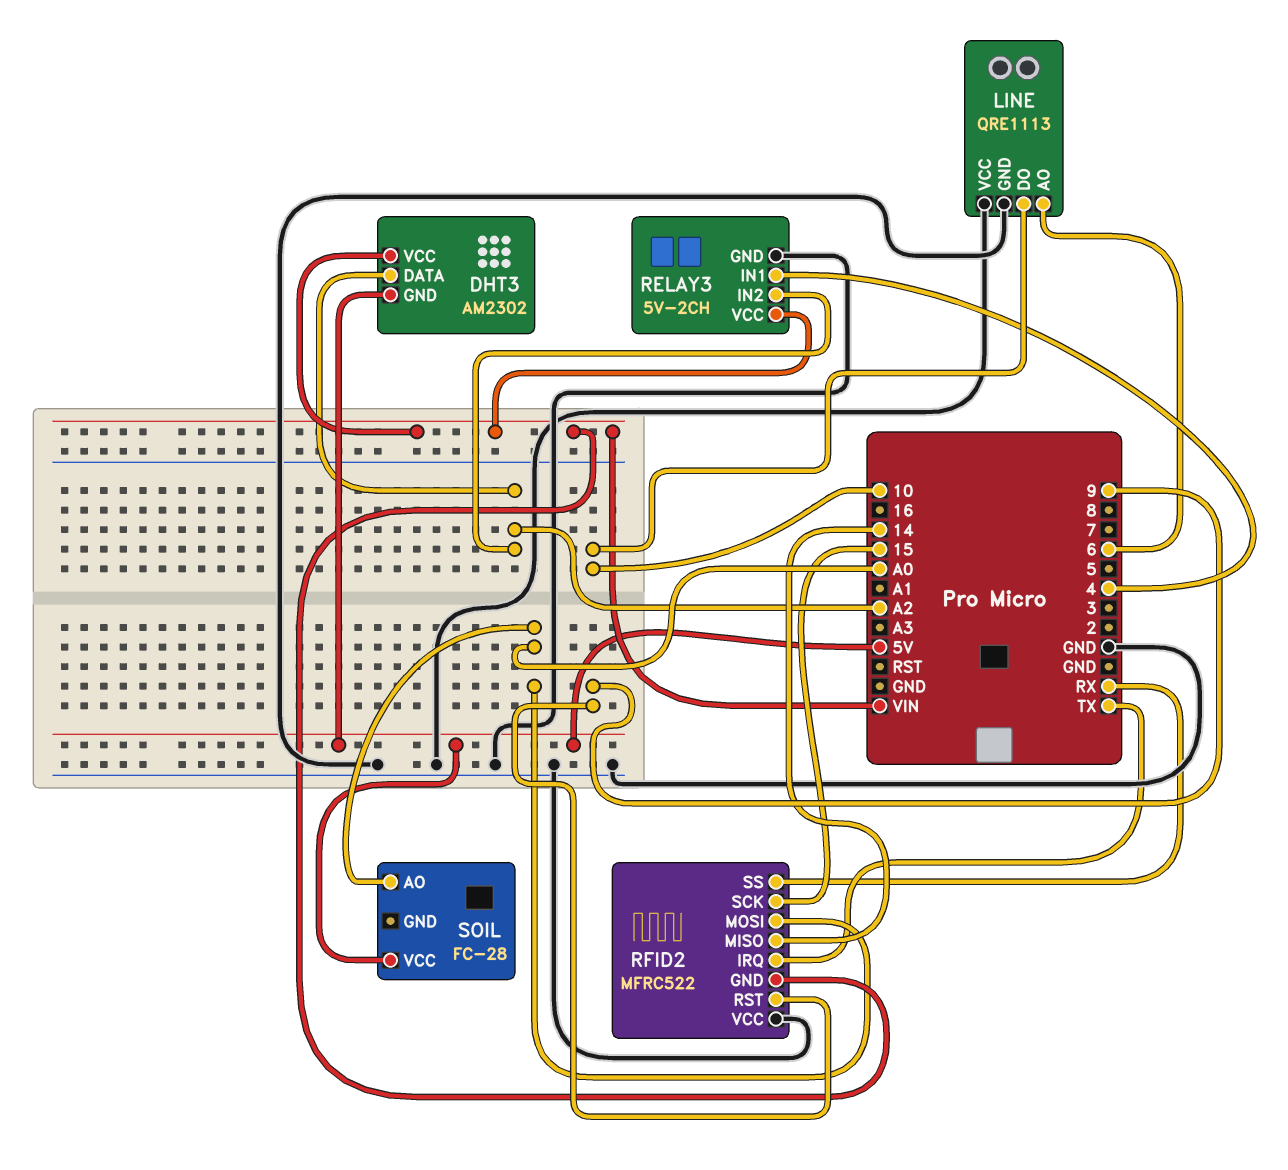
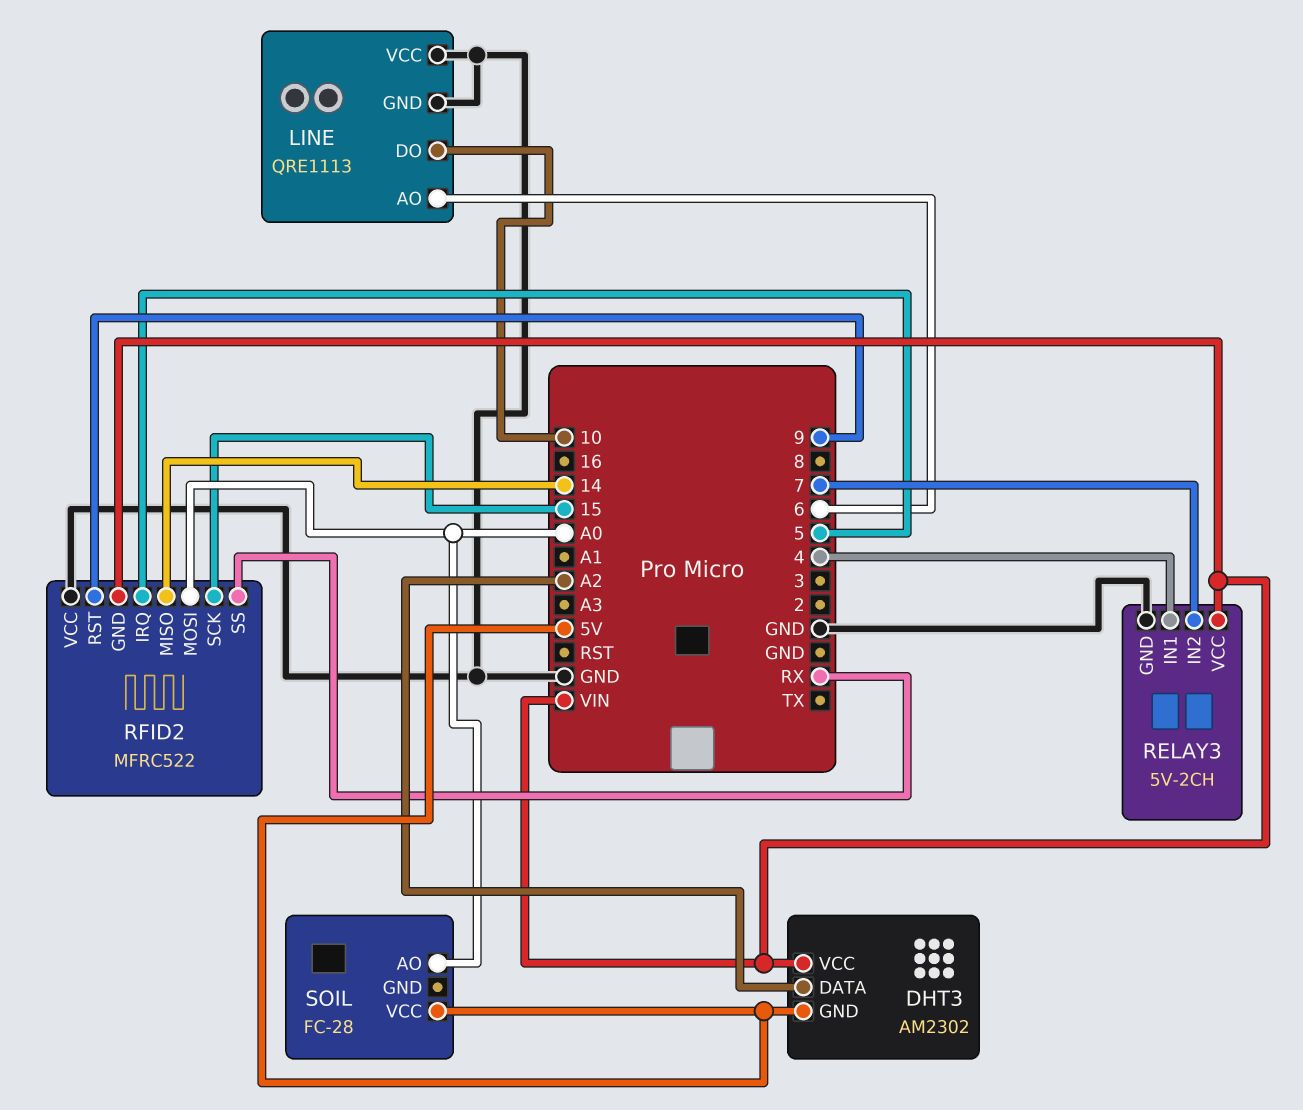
RELAY3 pin IN2: A2 -> 7
RFID2 pin IRQ: TX -> 5

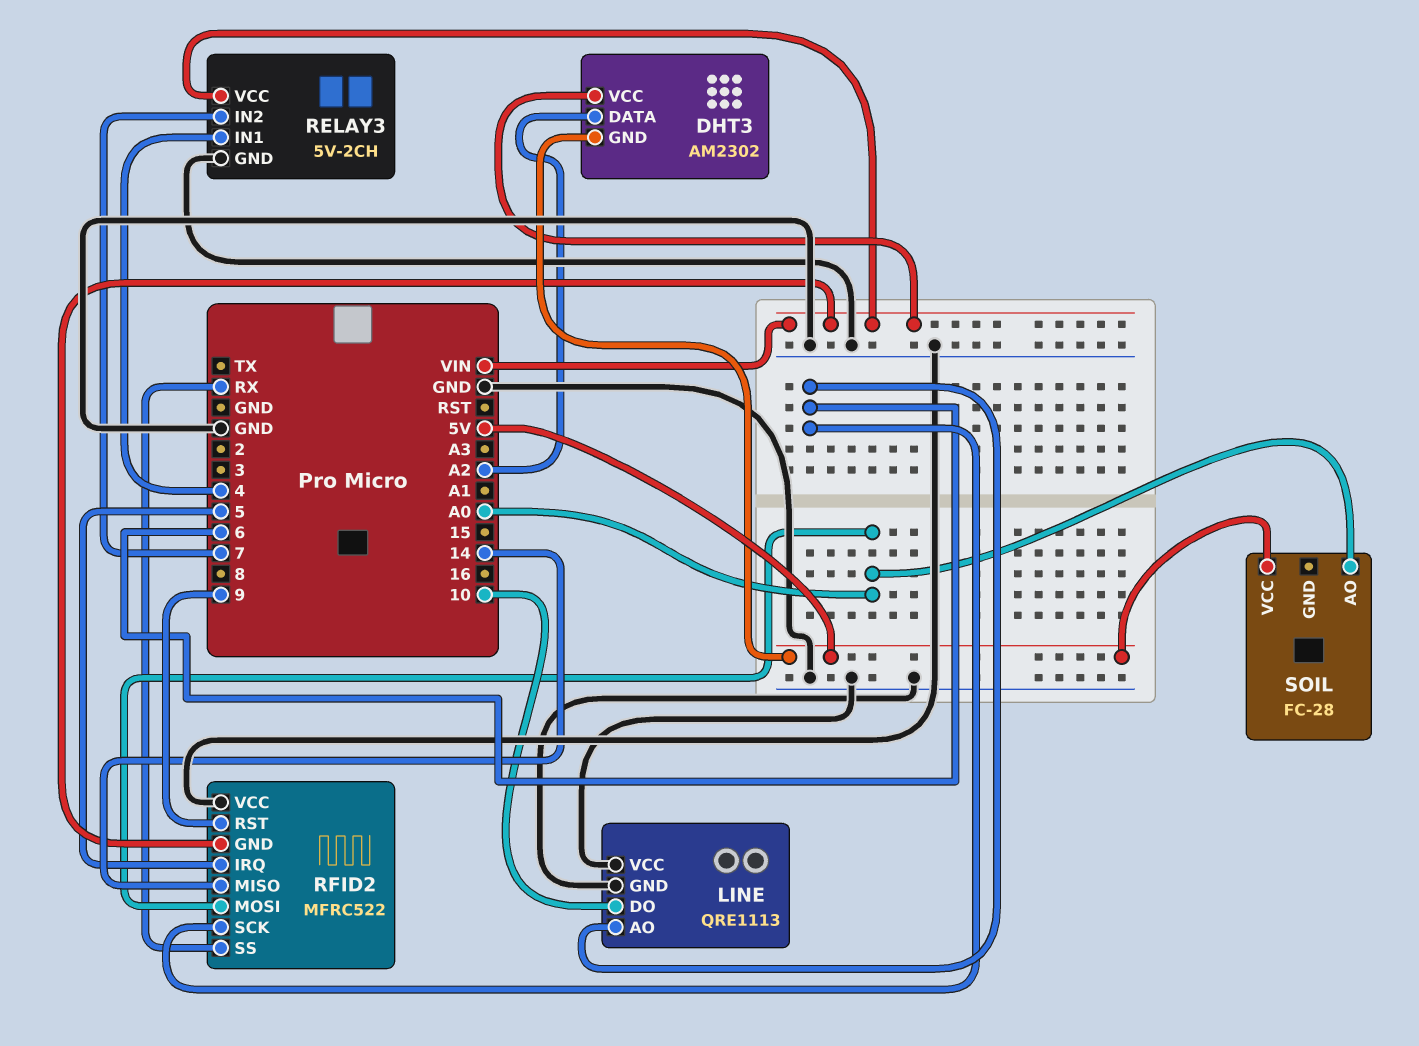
RFID2 pin SCK: 15 -> 6

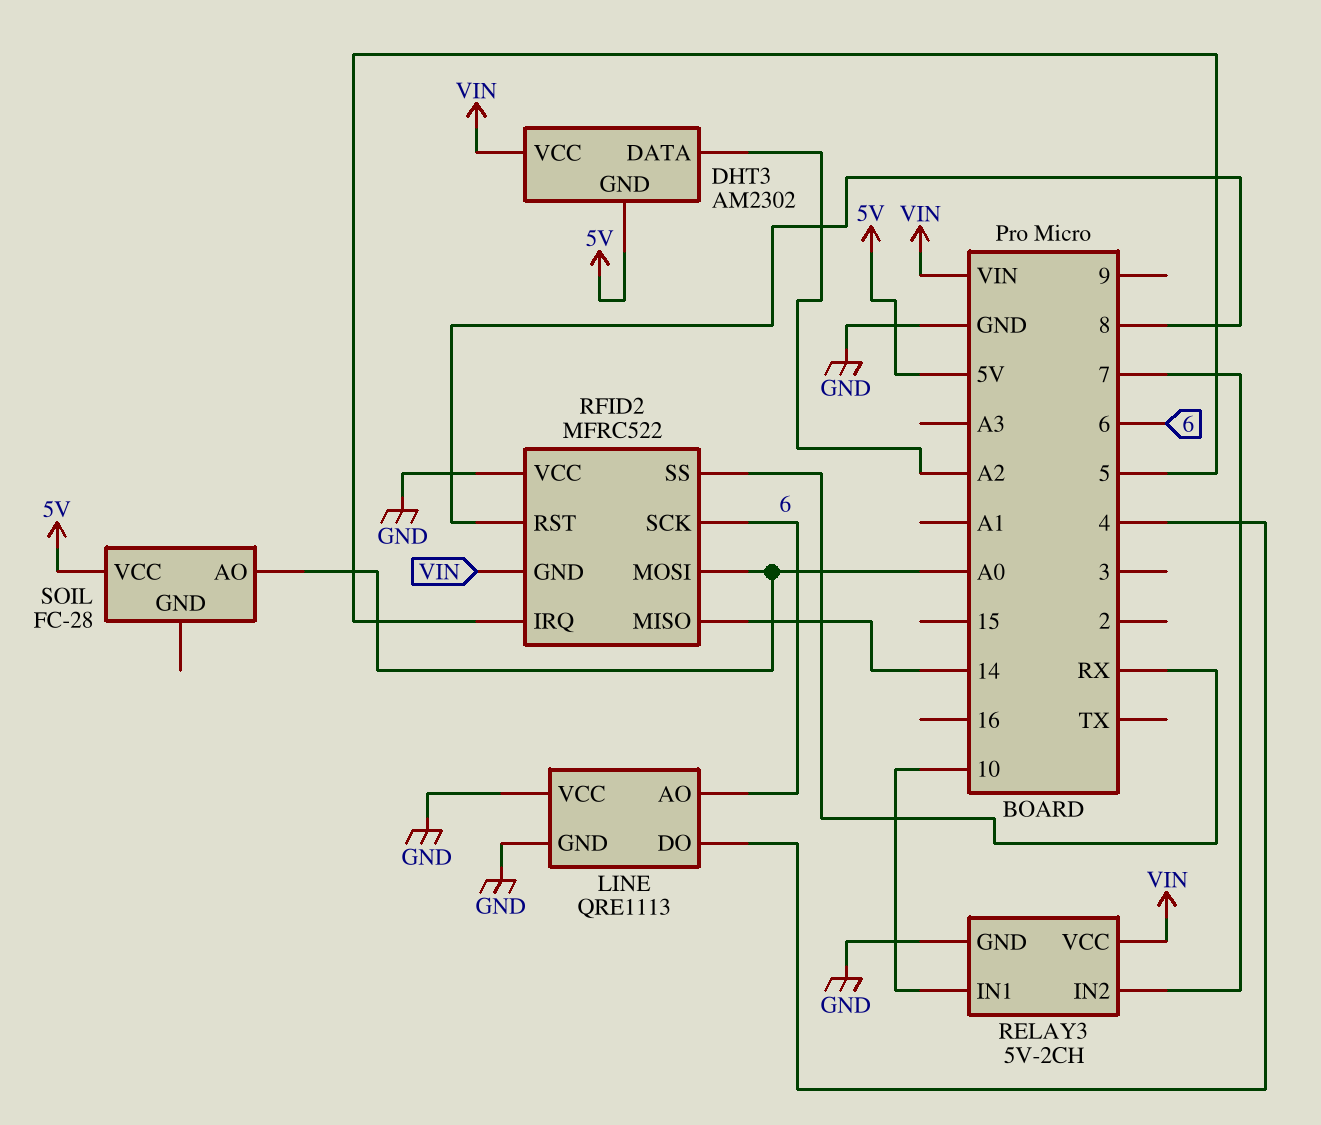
LINE pin DO: 10 -> 4
RELAY3 pin IN1: 4 -> 10
RFID2 pin RST: 9 -> 8

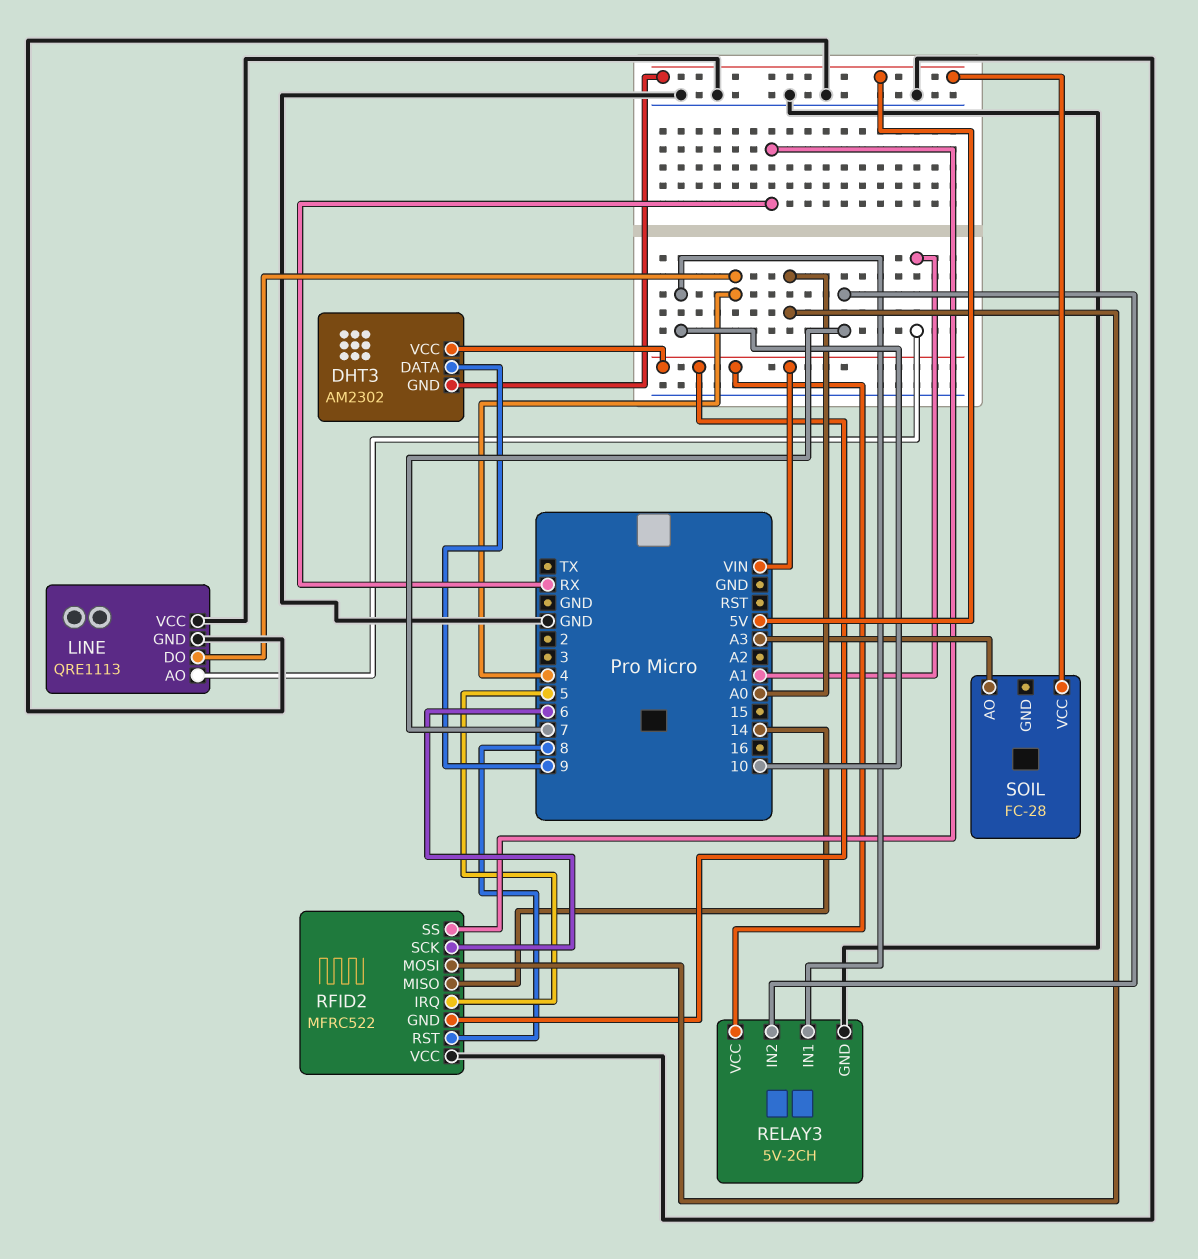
DHT3 pin DATA: A2 -> 9
LINE pin AO: 6 -> A1
SOIL pin AO: A0 -> A3

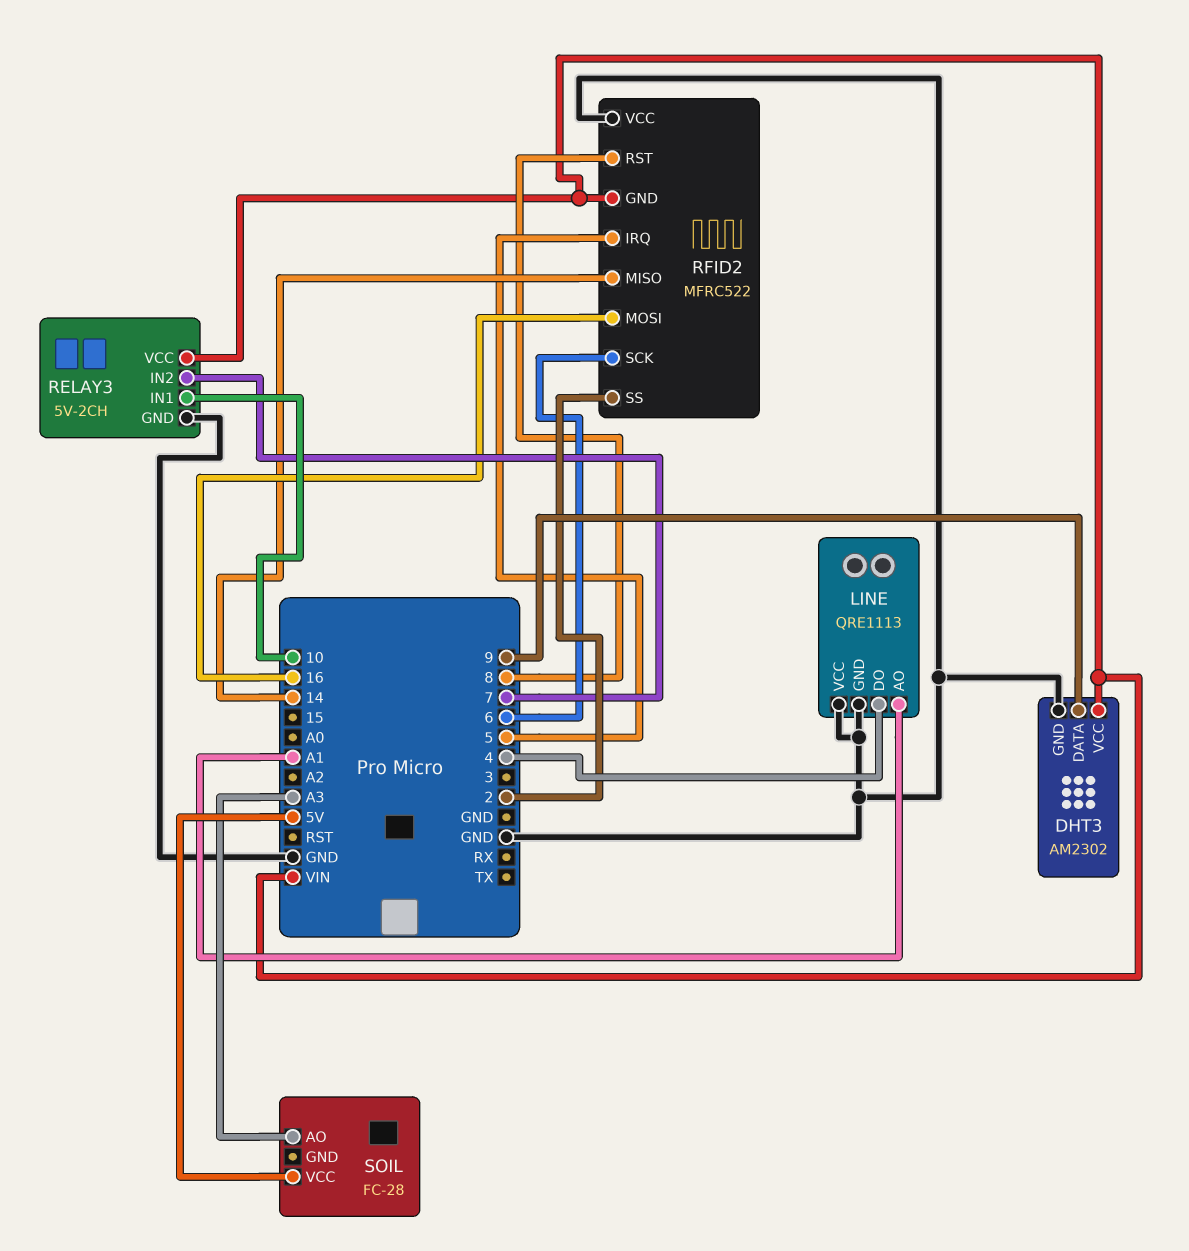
DHT3 pin GND: 5V -> GND
RFID2 pin MOSI: A0 -> 16
RFID2 pin SS: RX -> 2

